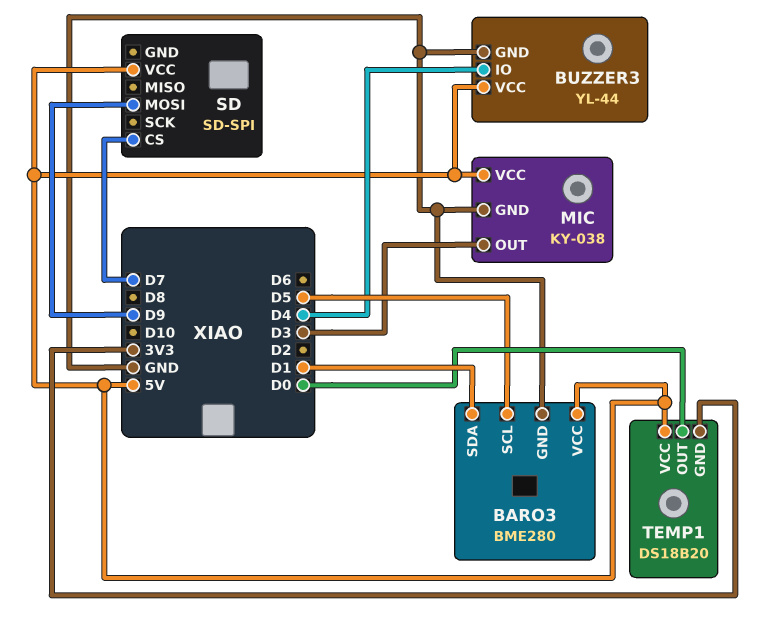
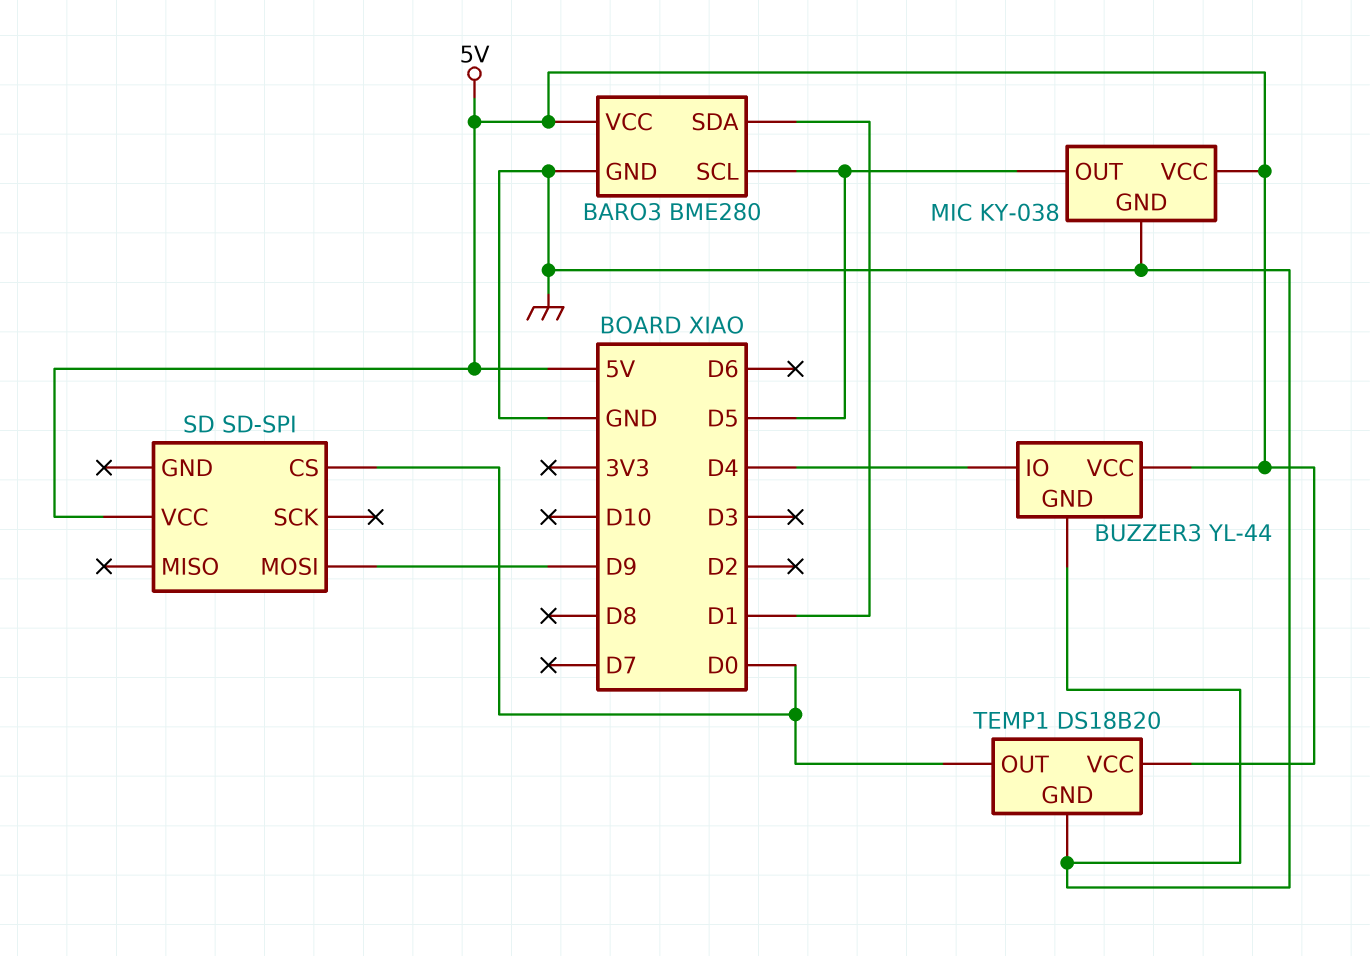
MIC pin OUT: D3 -> D5
SD pin CS: D7 -> D0
TEMP1 pin GND: 3V3 -> GND

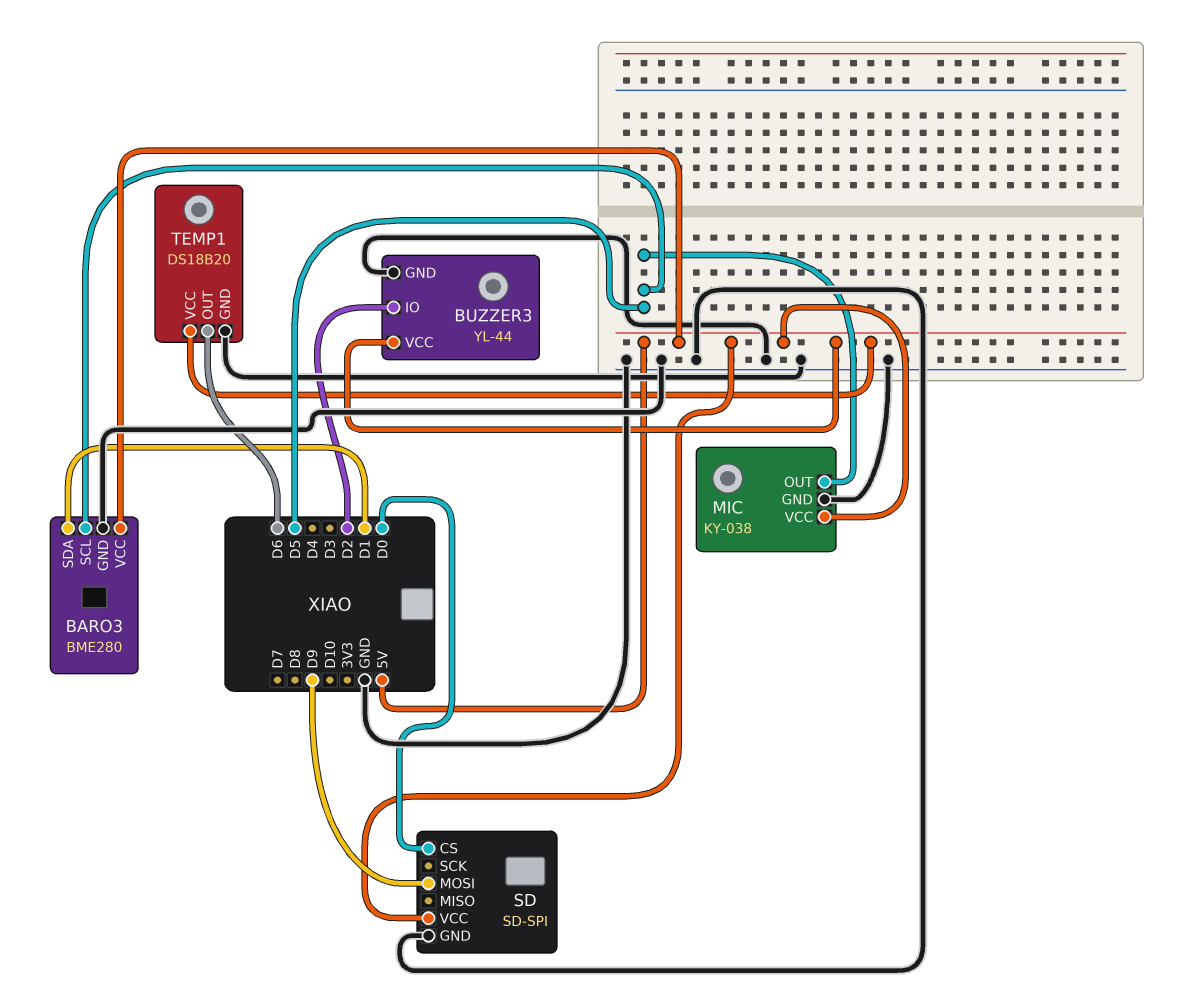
BUZZER3 pin IO: D4 -> D2
SD pin GND: none -> GND
TEMP1 pin OUT: D0 -> D6

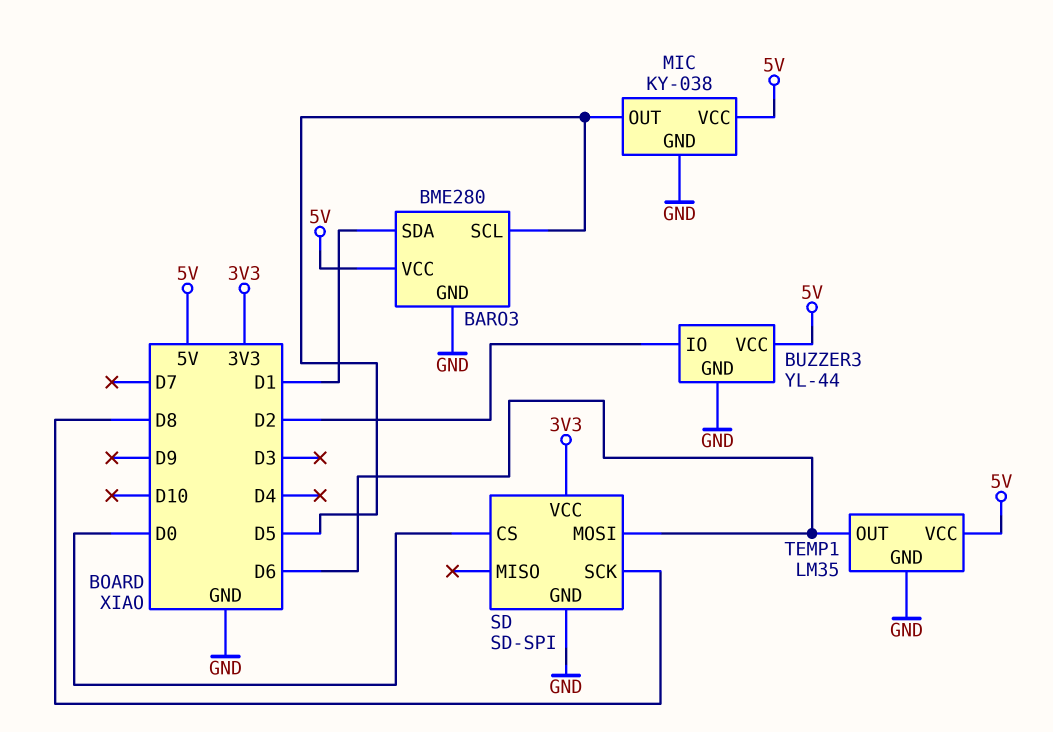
SD pin MOSI: D9 -> D6
SD pin SCK: none -> D8
SD pin VCC: 5V -> 3V3
TEMP1: DS18B20 -> LM35

